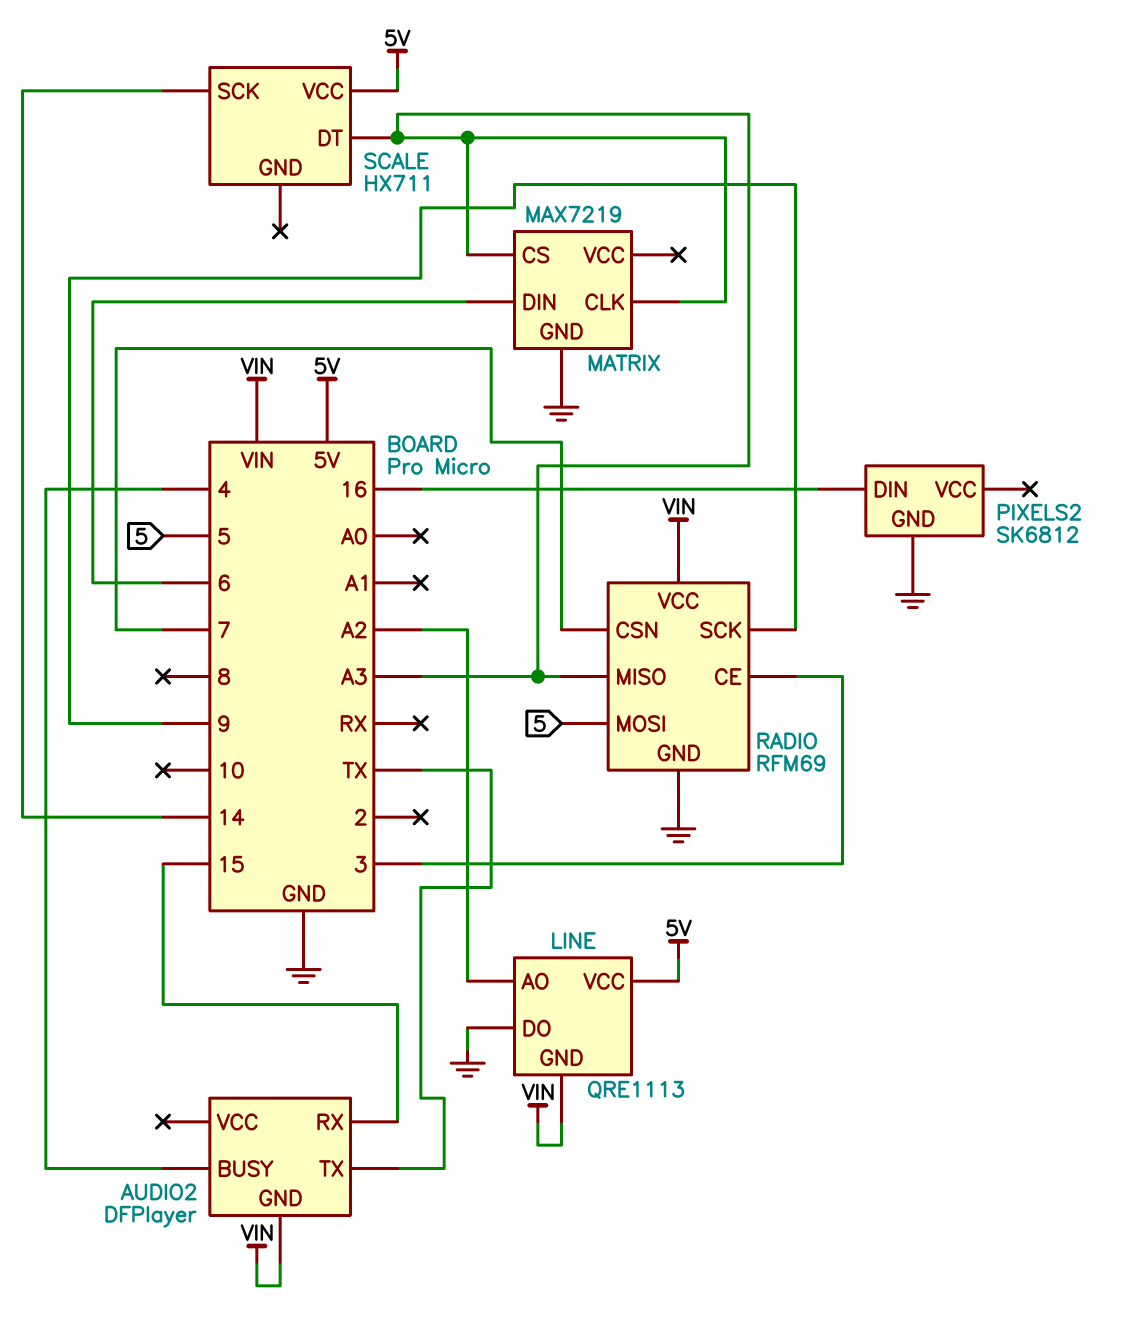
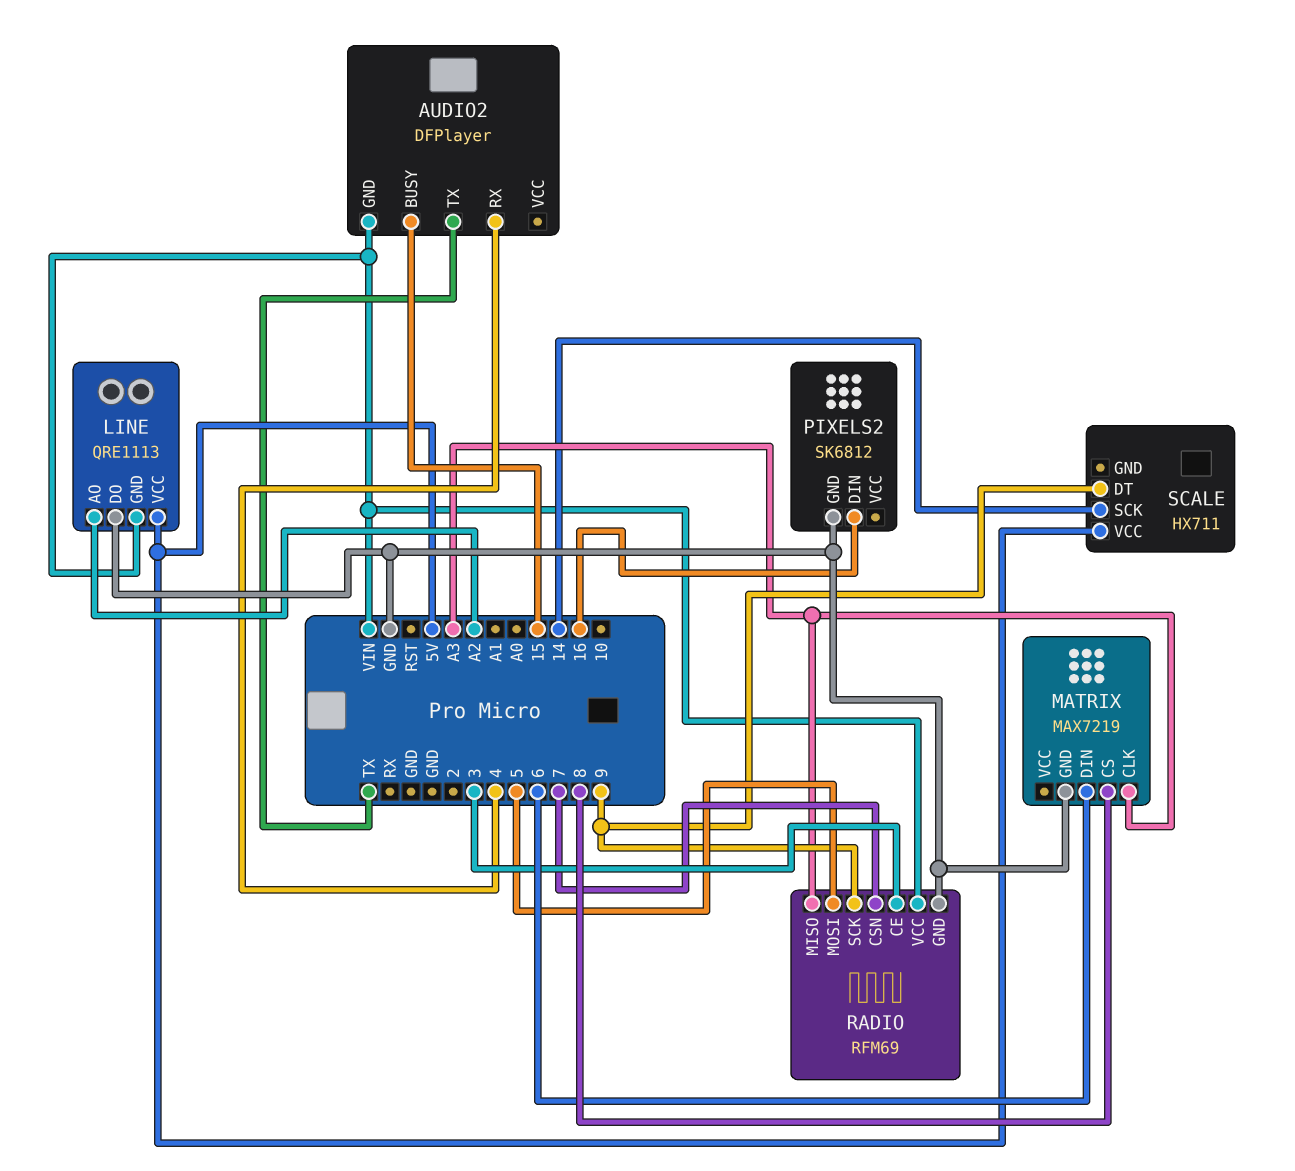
AUDIO2 pin BUSY: 4 -> 15
AUDIO2 pin RX: 15 -> 4
MATRIX pin CS: A3 -> 8
SCALE pin DT: A3 -> 9

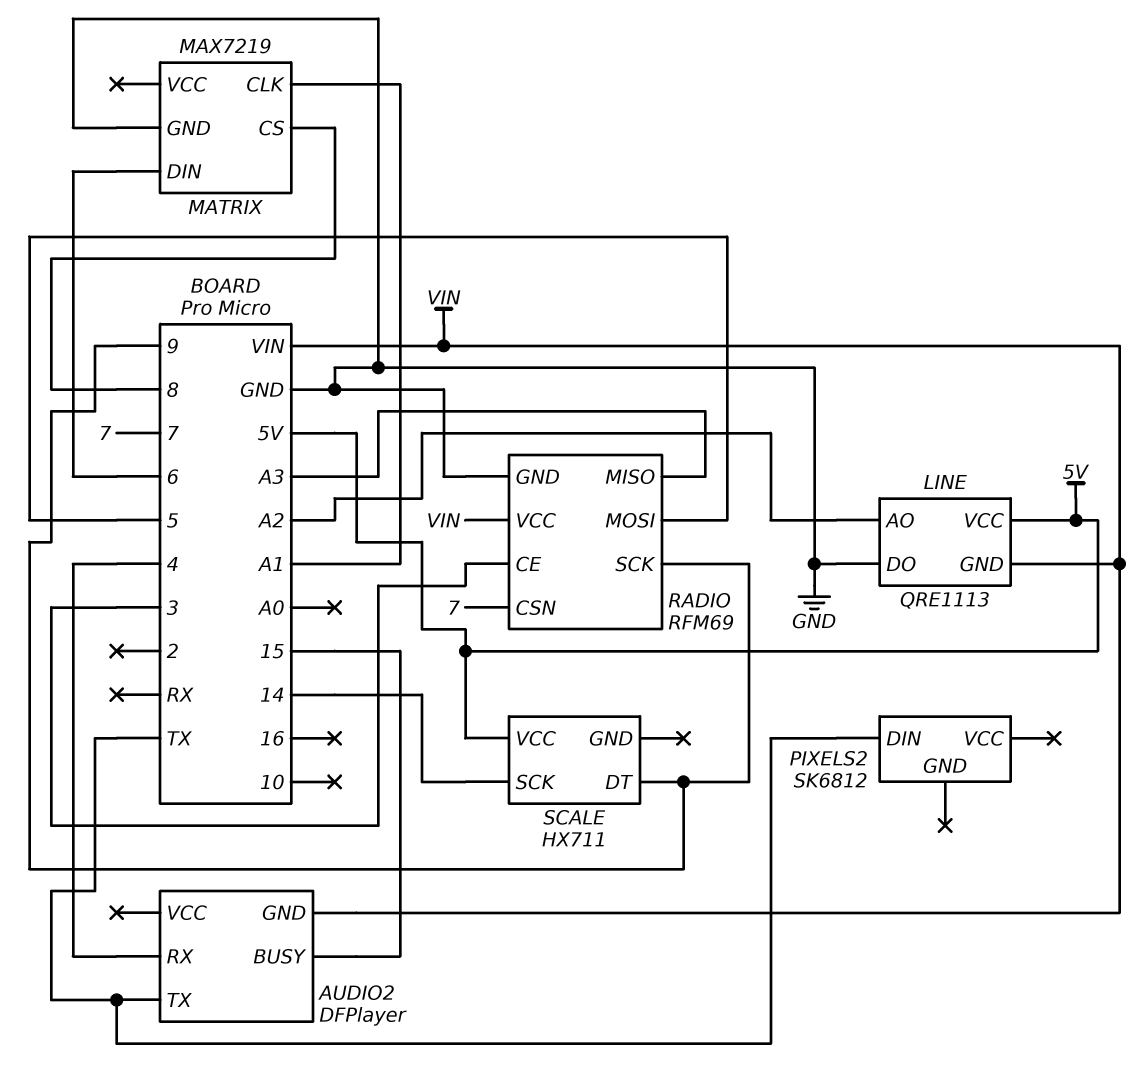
MATRIX pin CLK: A3 -> A1
PIXELS2 pin DIN: 16 -> TX
PIXELS2 pin GND: GND -> none

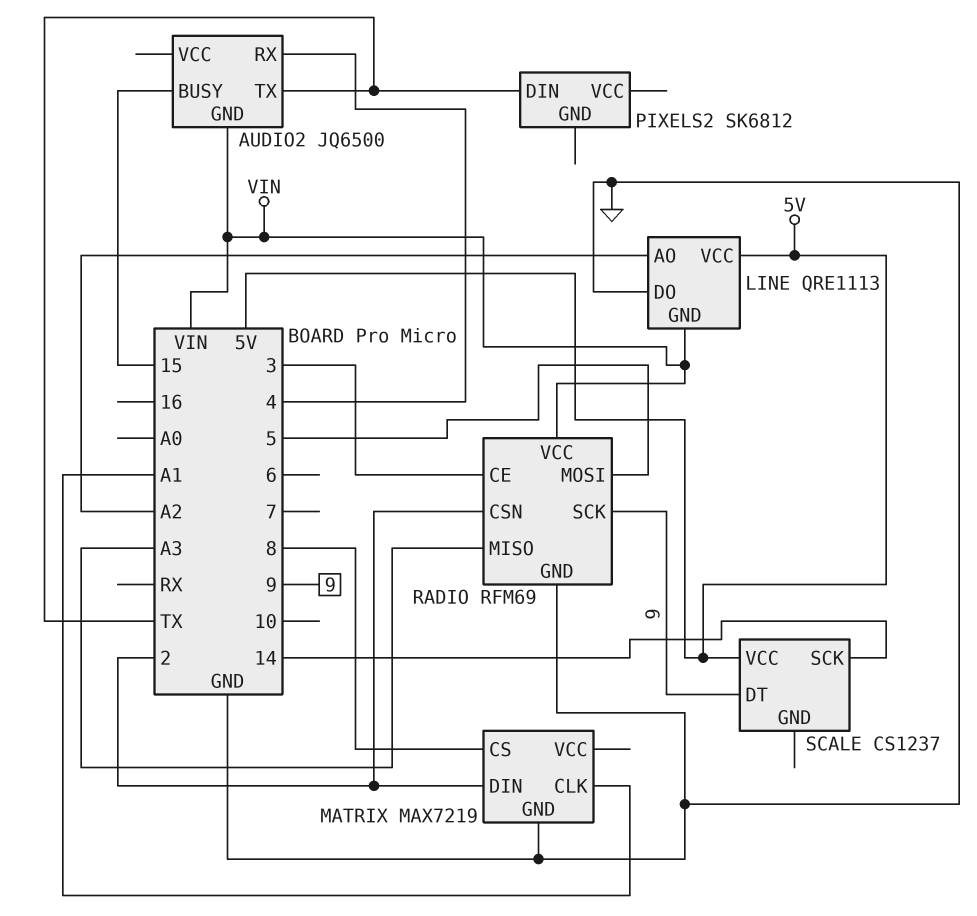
AUDIO2: DFPlayer -> JQ6500
MATRIX pin DIN: 6 -> 2
RADIO pin CSN: 7 -> 2
SCALE: HX711 -> CS1237

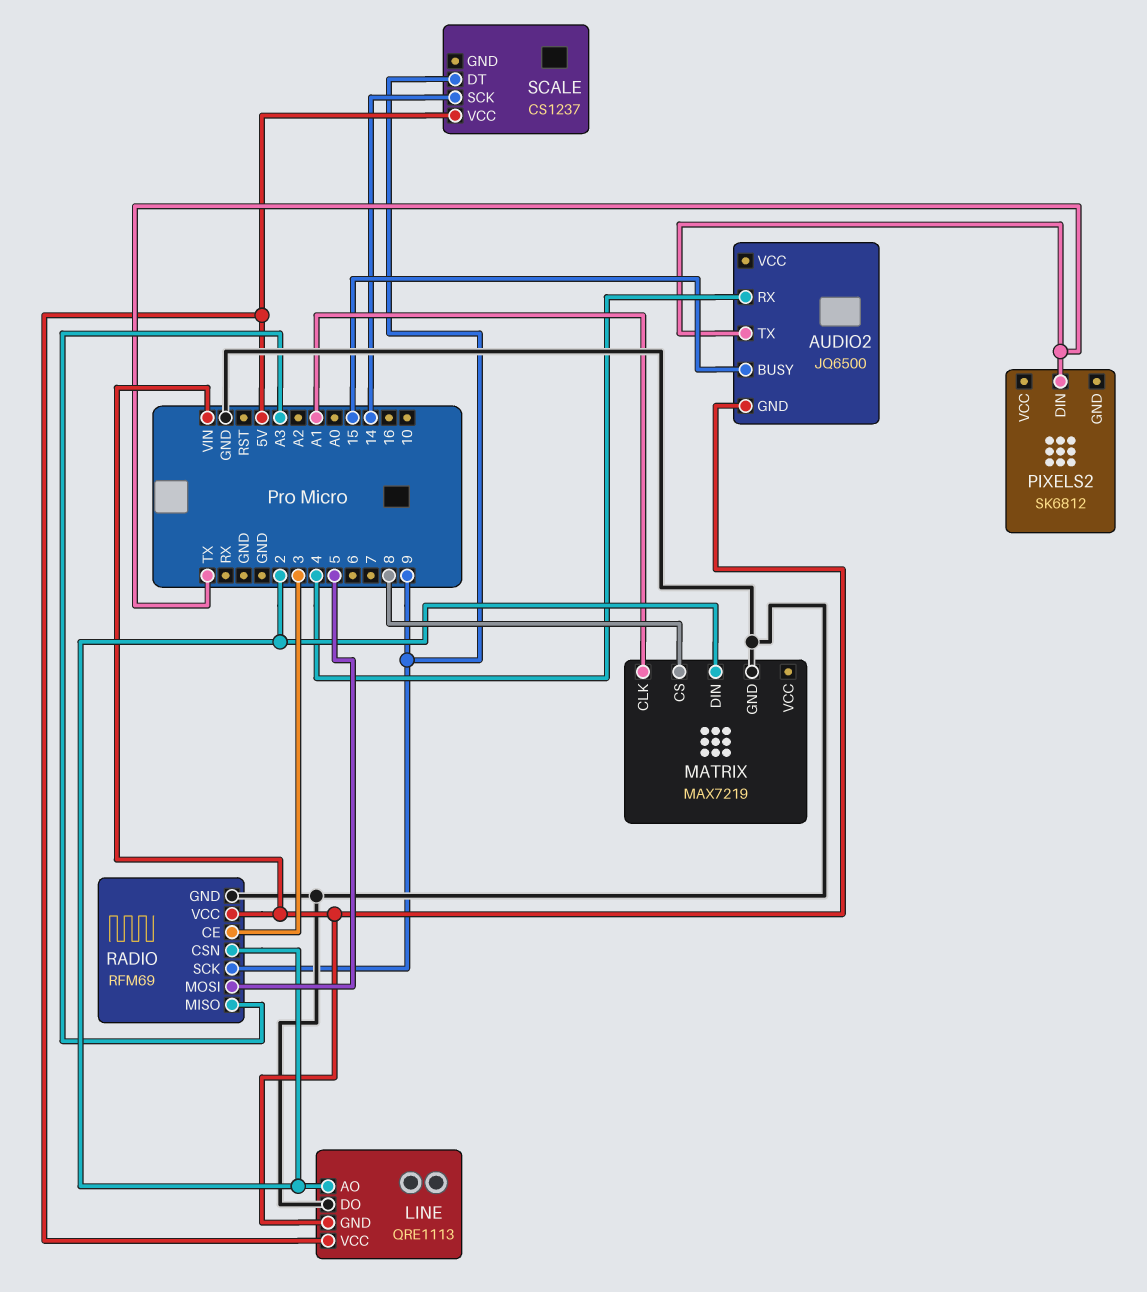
LINE pin AO: A2 -> 2

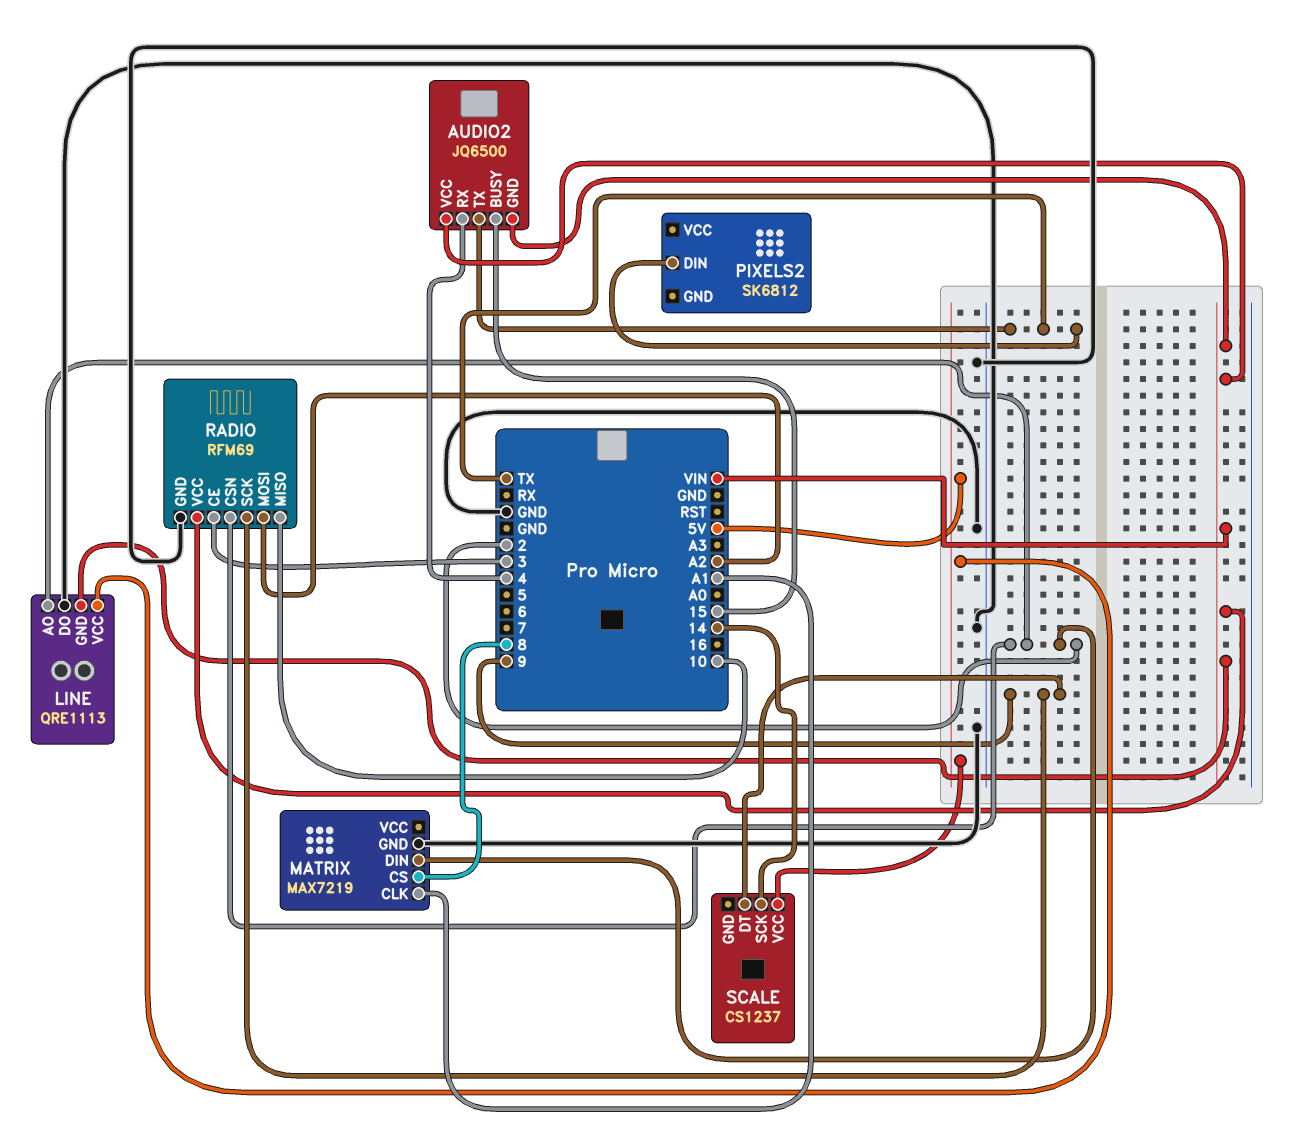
AUDIO2 pin VCC: none -> VIN
RADIO pin MISO: A3 -> 10
RADIO pin MOSI: 5 -> A2

